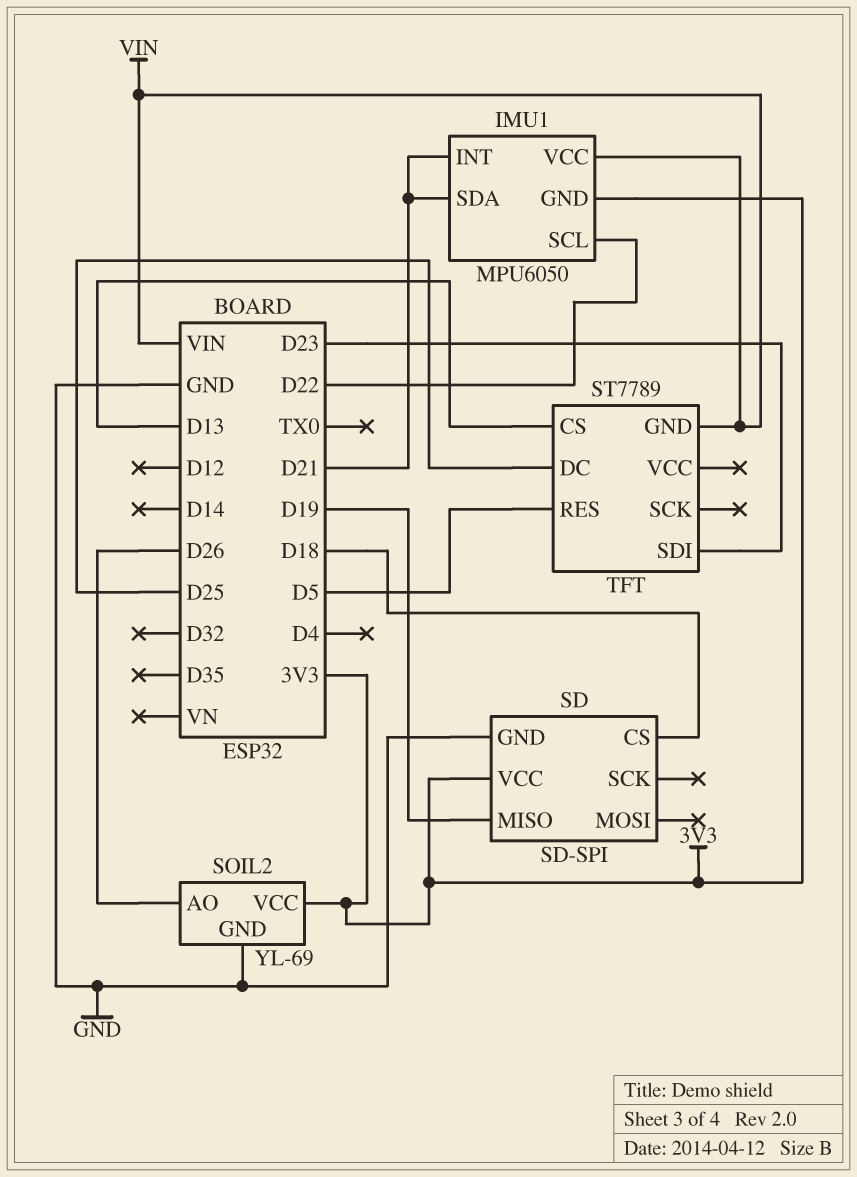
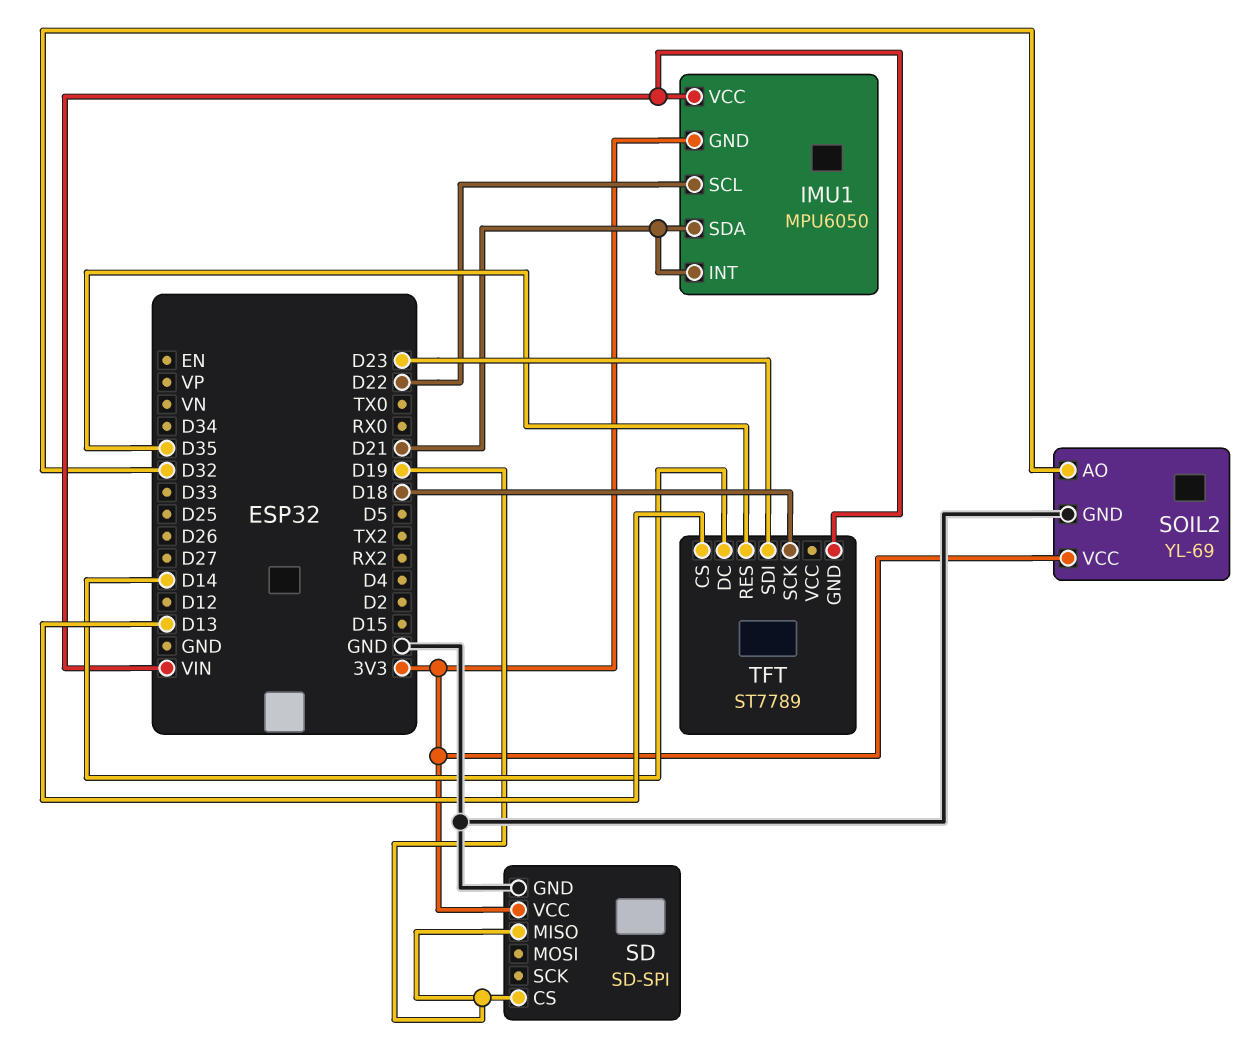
SD pin CS: D18 -> D19
SOIL2 pin AO: D26 -> D32
TFT pin DC: D25 -> D14
TFT pin RES: D5 -> D35
TFT pin SCK: none -> D18

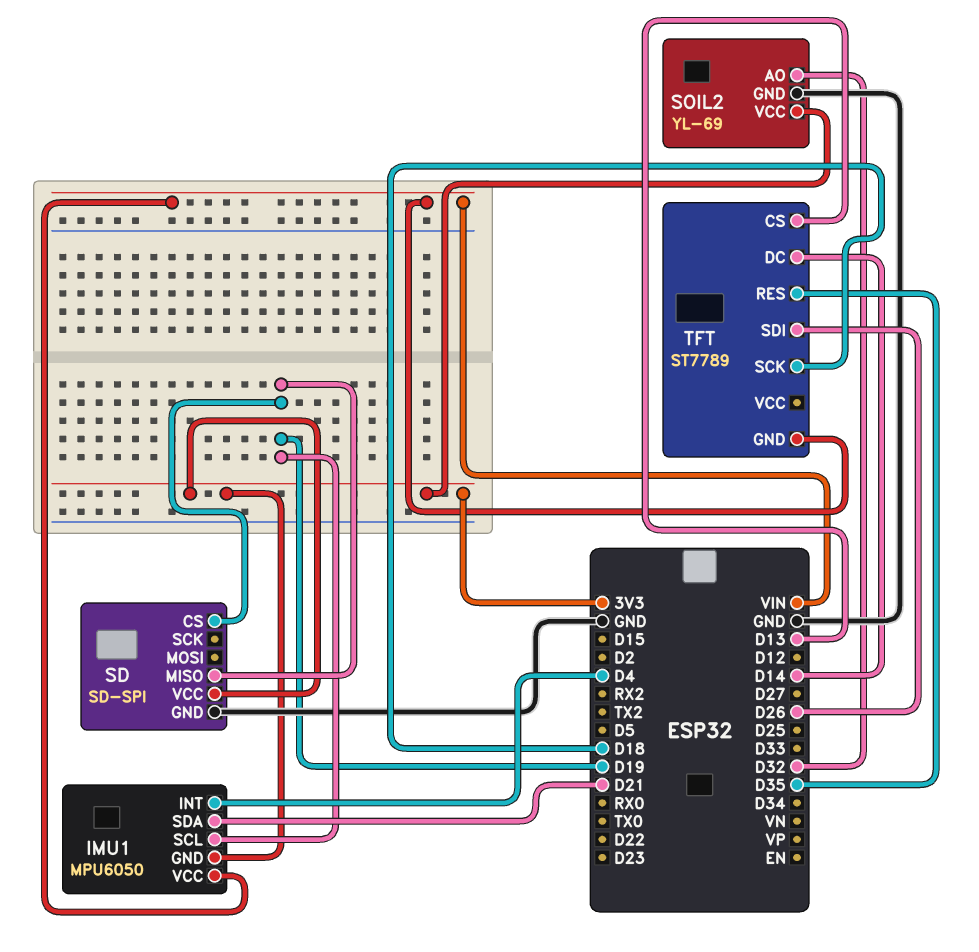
IMU1 pin INT: D21 -> D4
IMU1 pin SCL: D22 -> D19
TFT pin SDI: D23 -> D26

